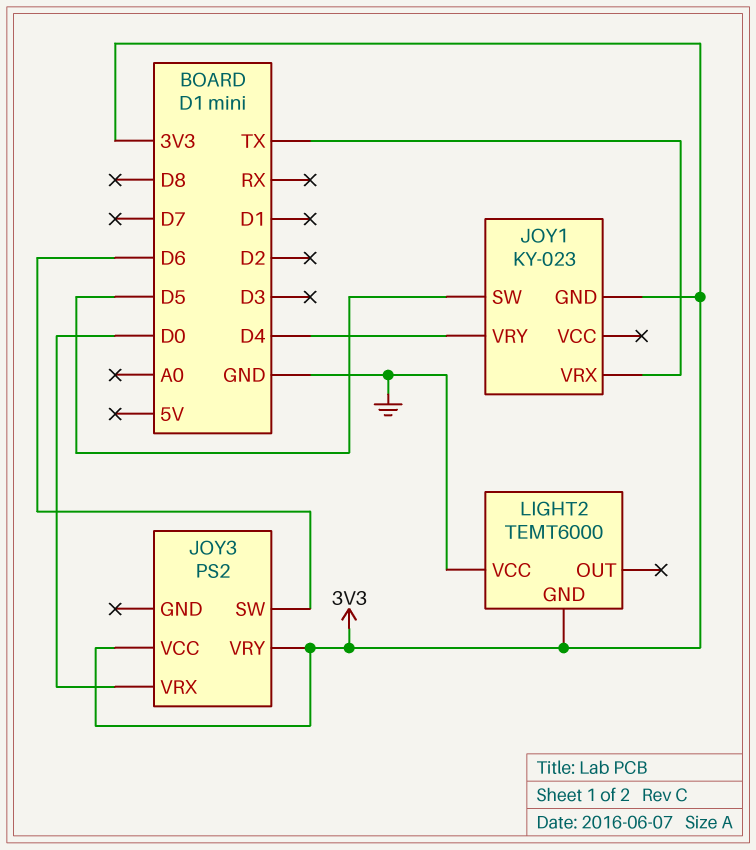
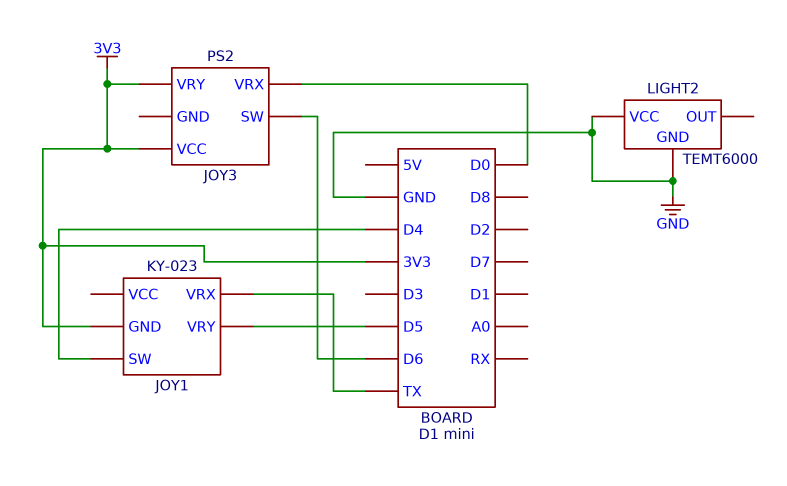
JOY1 pin SW: D5 -> D4
JOY1 pin VRY: D4 -> D5
LIGHT2 pin GND: 3V3 -> GND

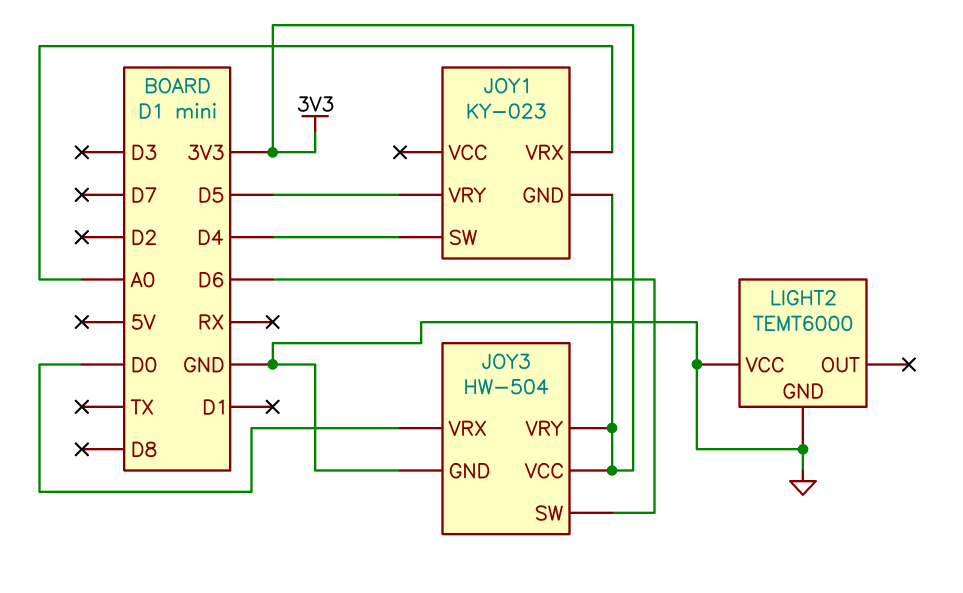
JOY1 pin VRX: TX -> A0
JOY3: PS2 -> HW-504
JOY3 pin GND: none -> GND

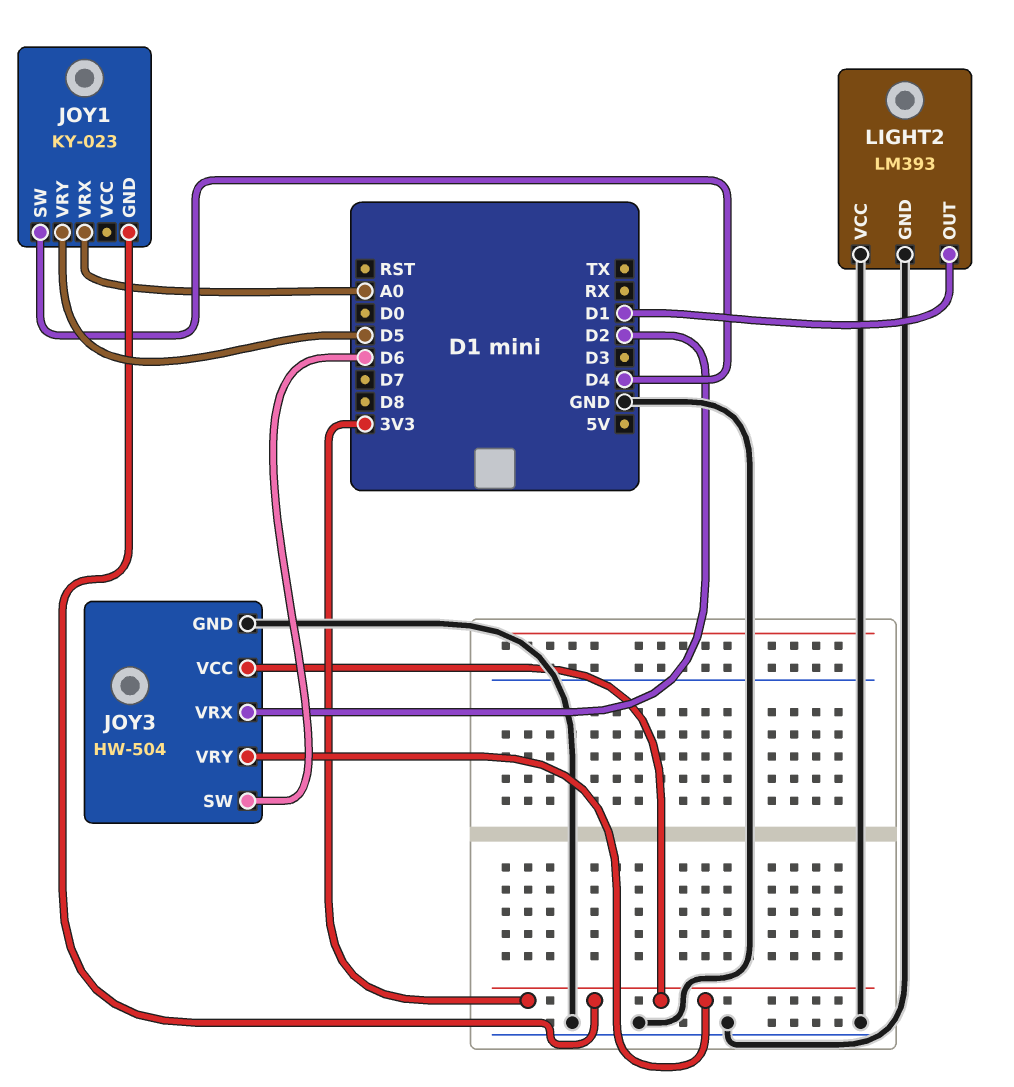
JOY3 pin VRX: D0 -> D2
LIGHT2: TEMT6000 -> LM393
LIGHT2 pin OUT: none -> D1

